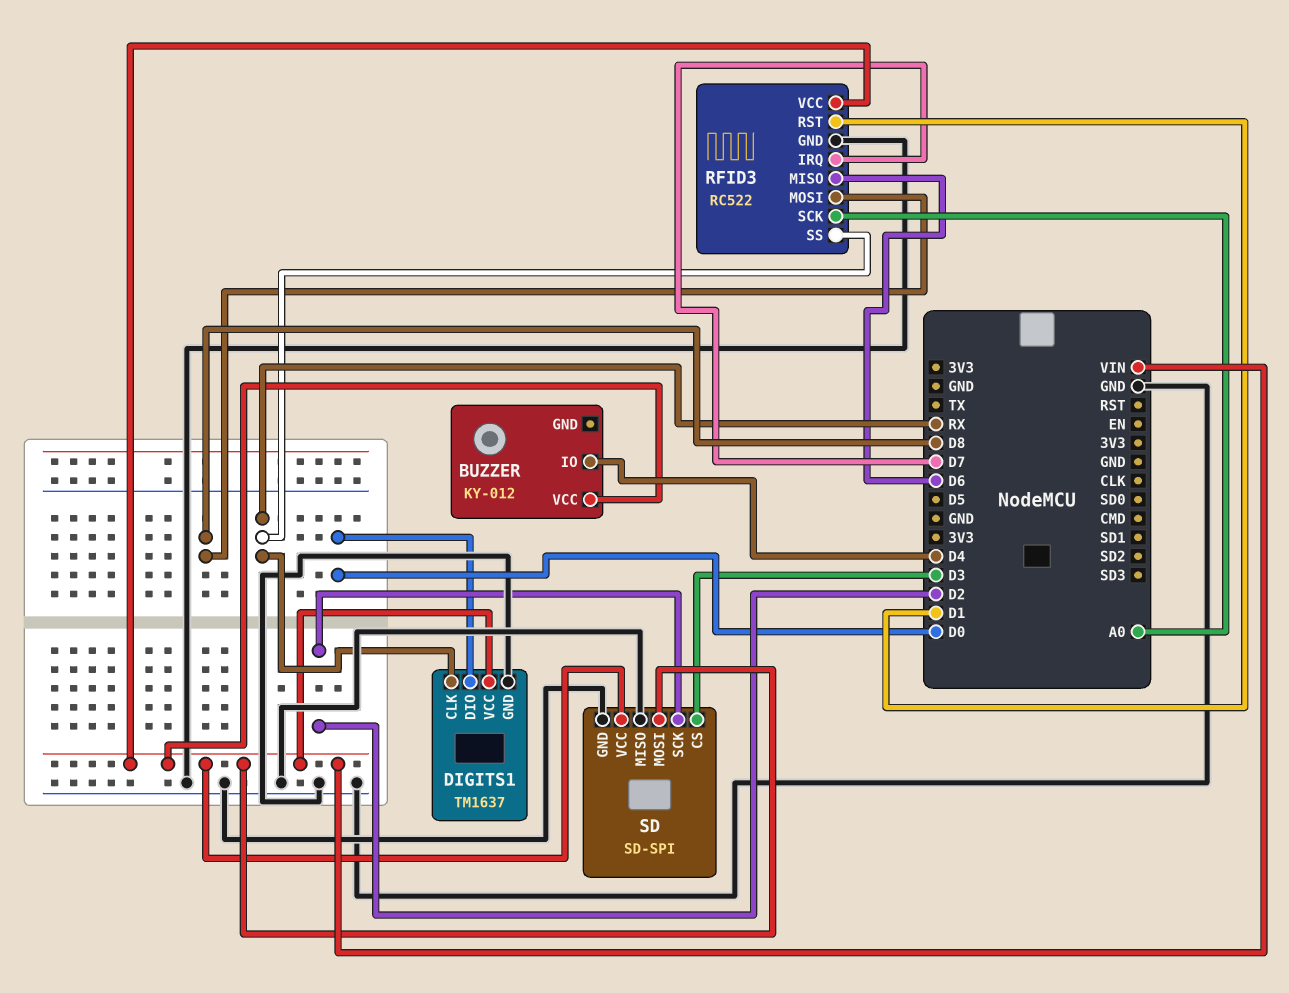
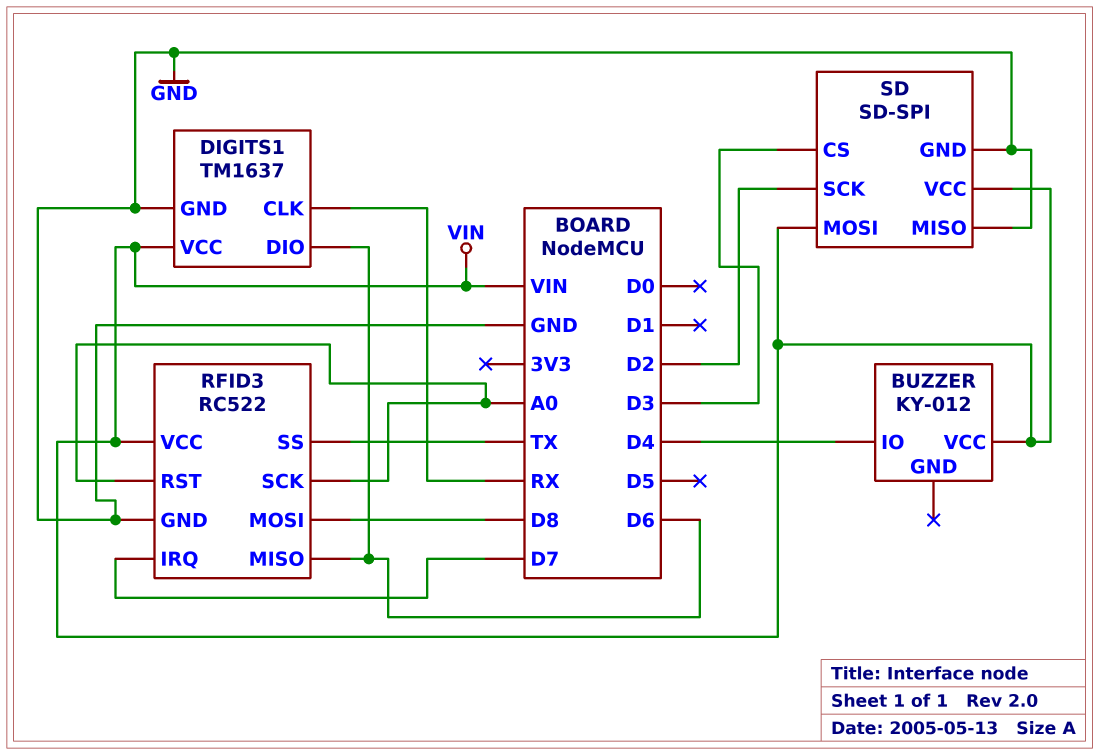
DIGITS1 pin DIO: D0 -> D6
RFID3 pin RST: D1 -> A0
RFID3 pin SS: RX -> TX

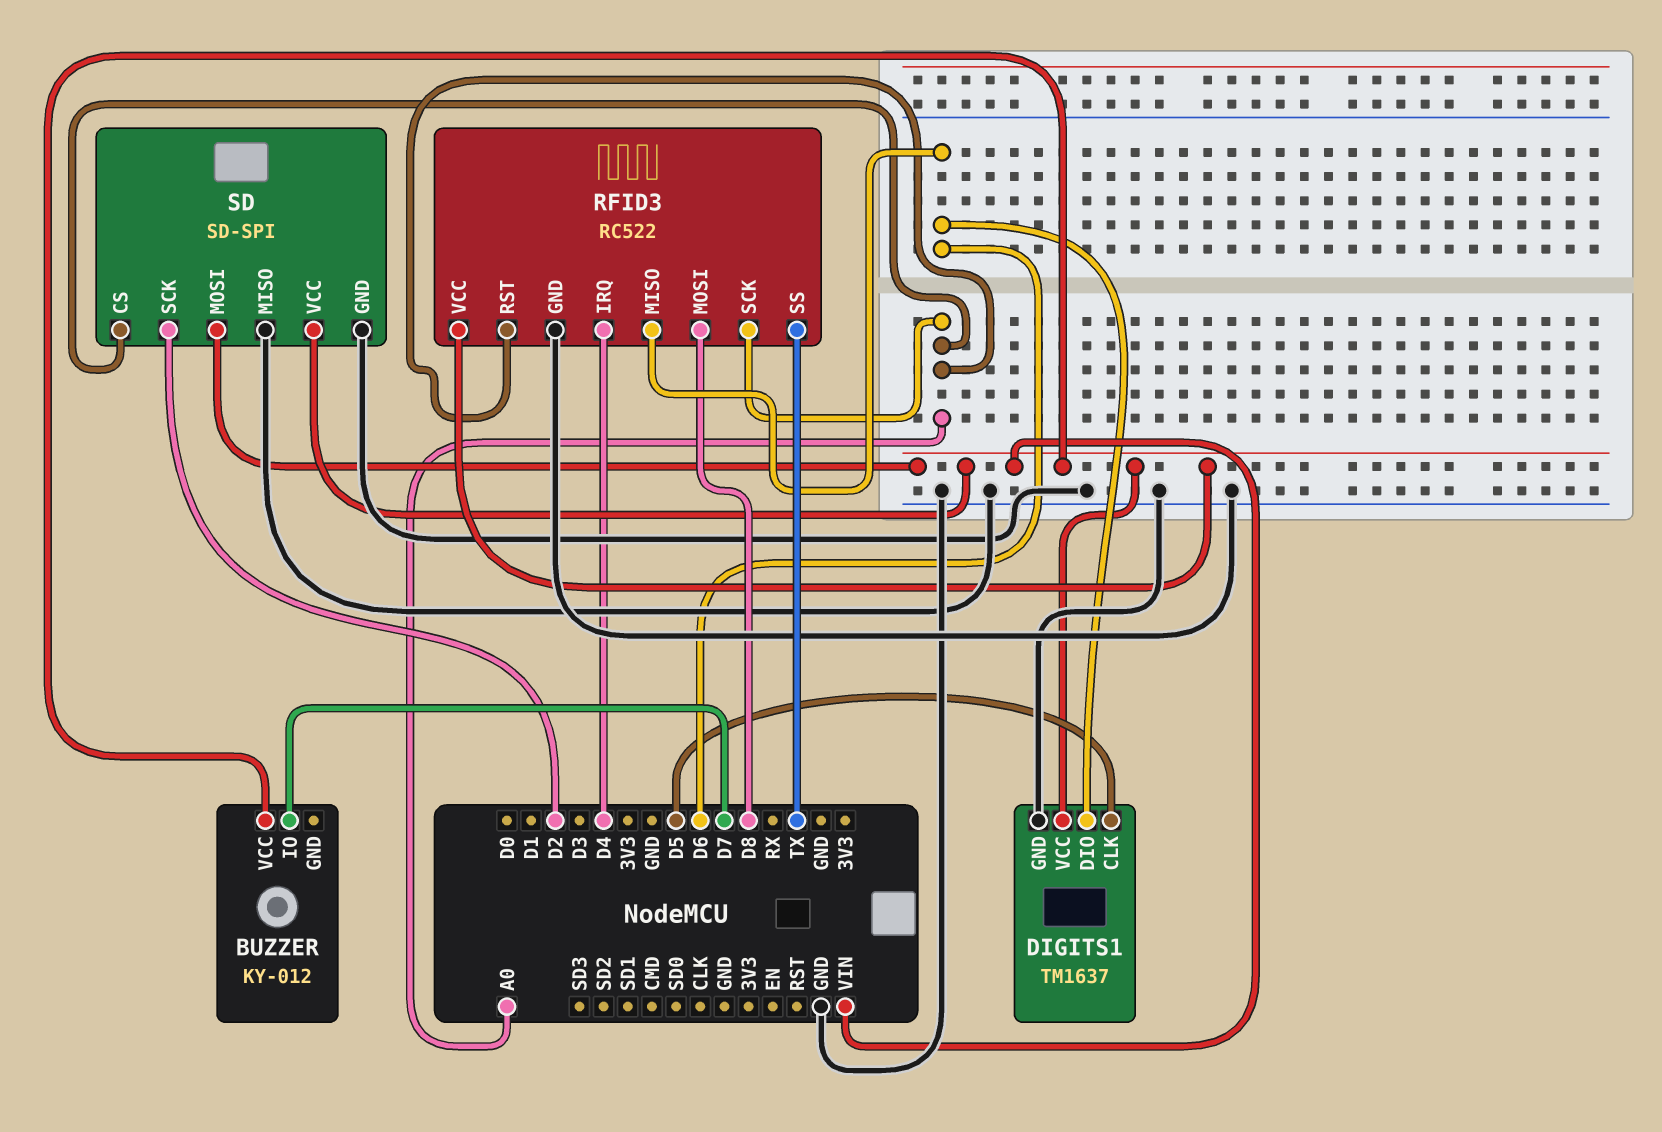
BUZZER pin IO: D4 -> D7
DIGITS1 pin CLK: RX -> D5
RFID3 pin IRQ: D7 -> D4
SD pin CS: D3 -> A0

